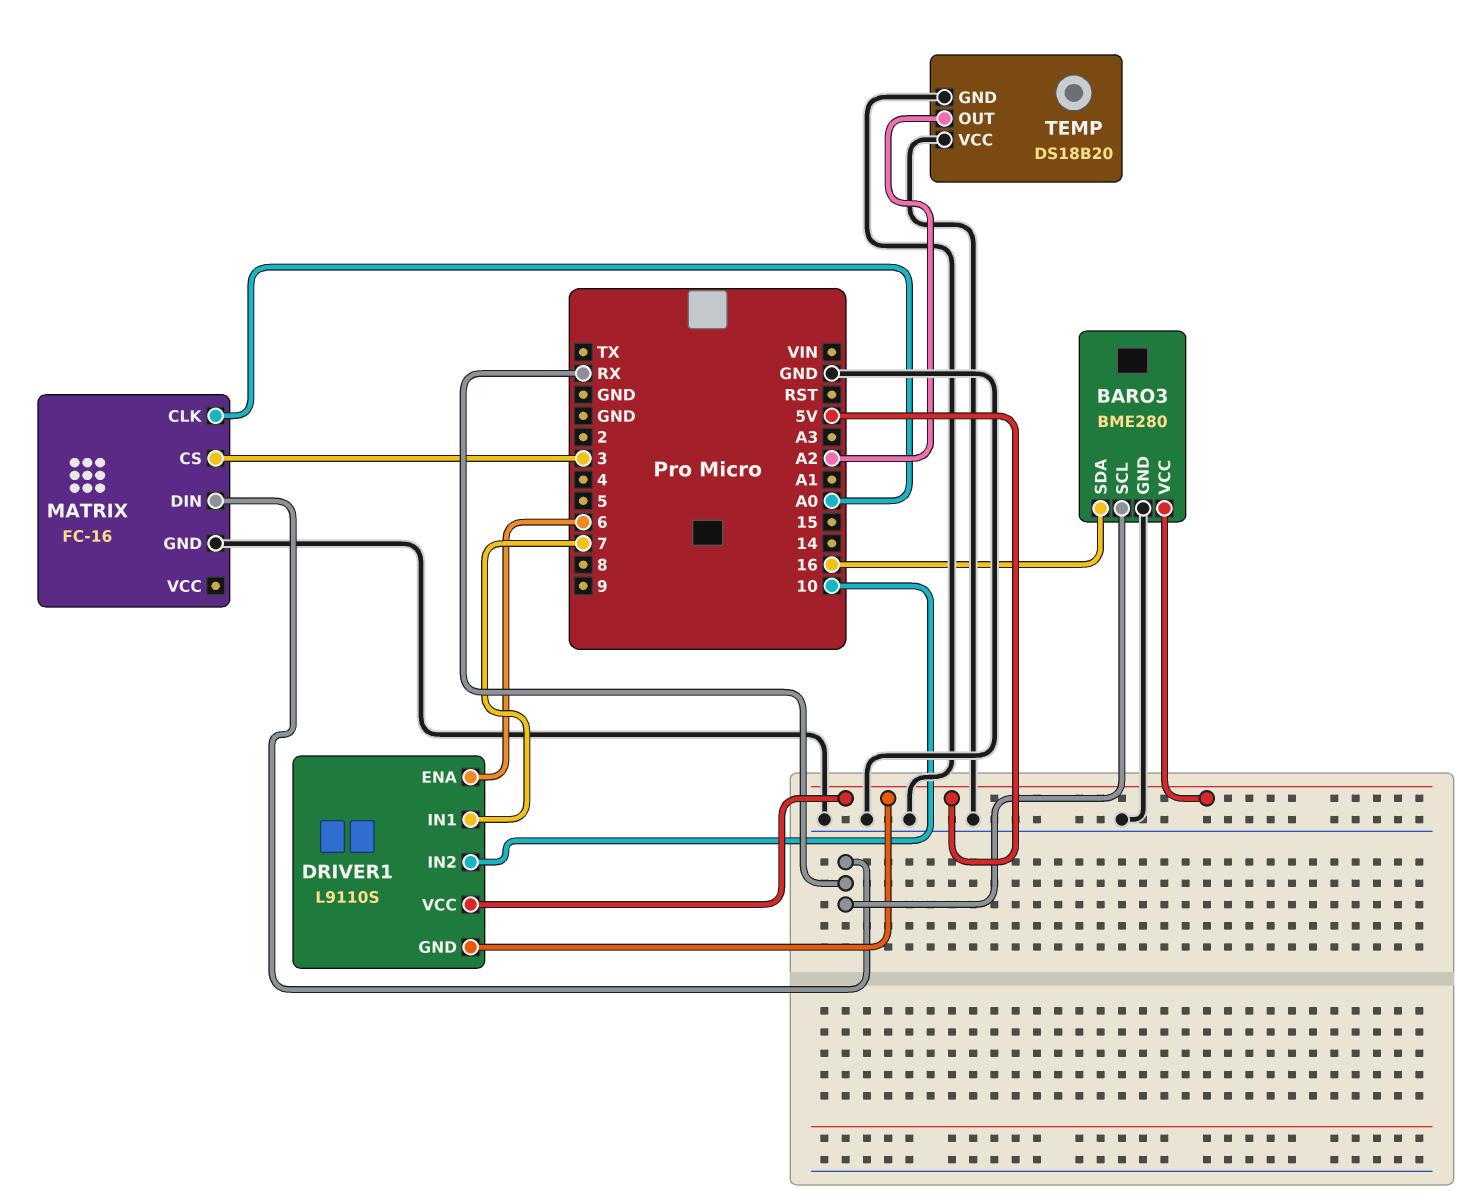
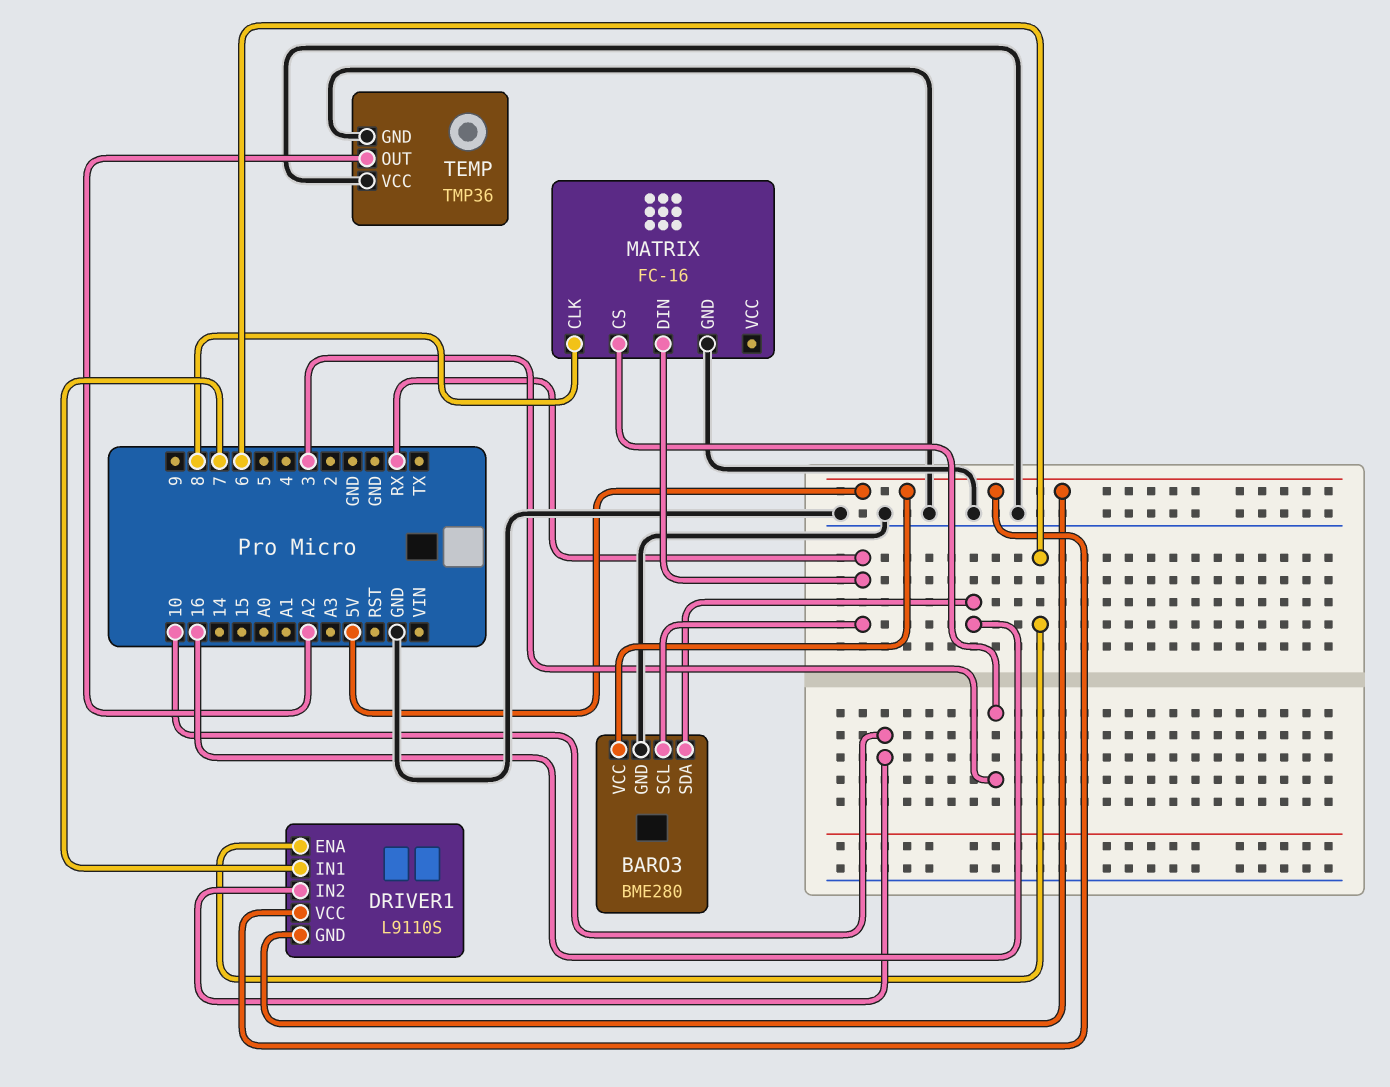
MATRIX pin CLK: A0 -> 8
TEMP: DS18B20 -> TMP36

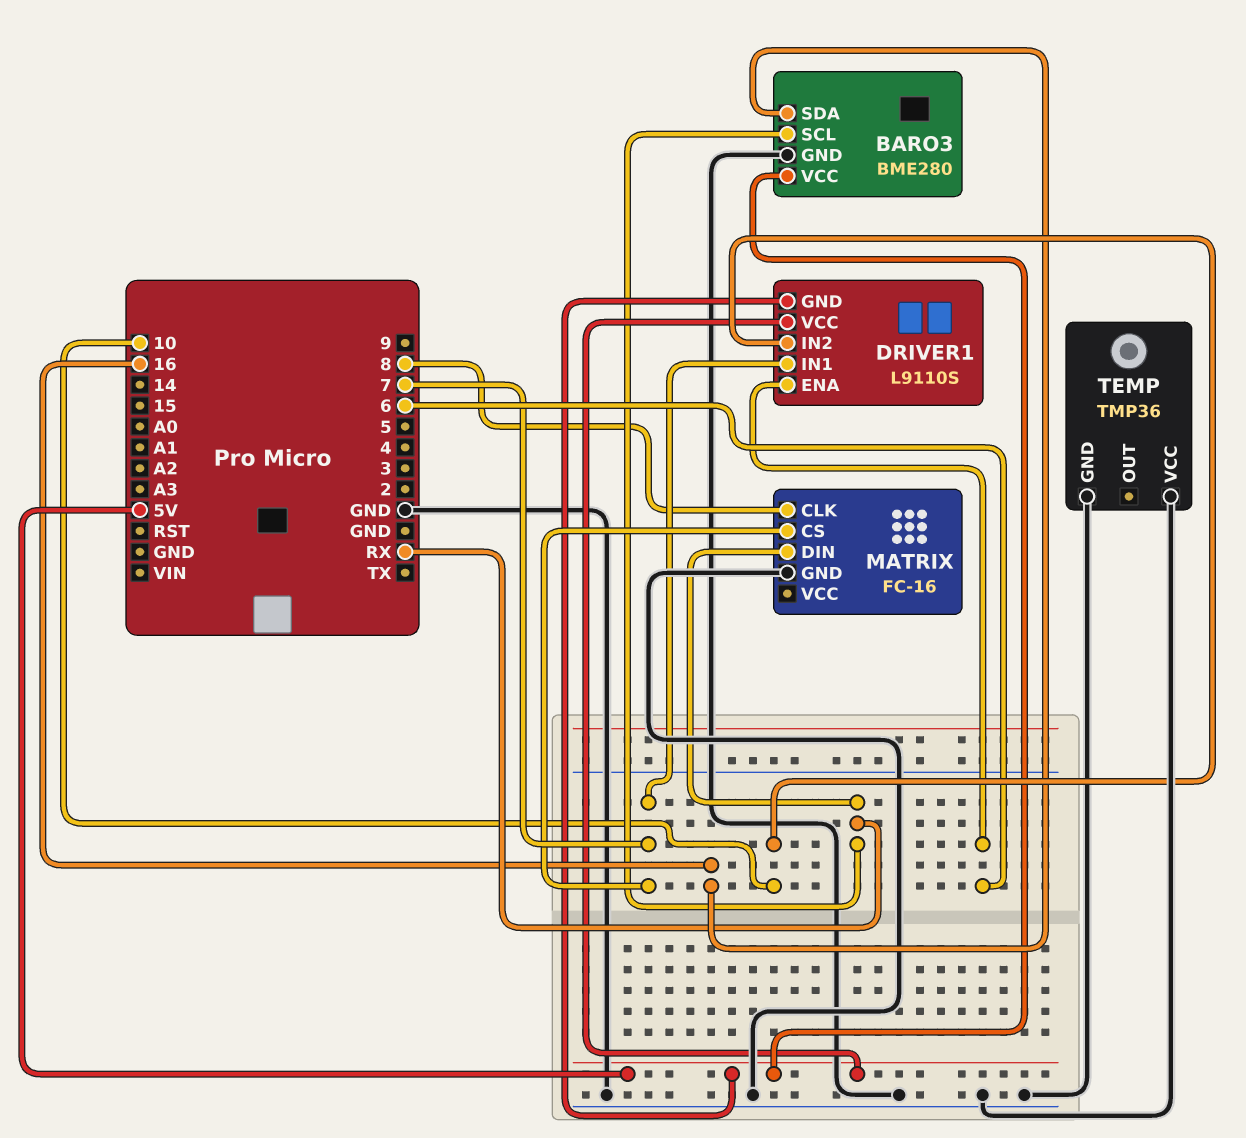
MATRIX pin CS: 3 -> 7
TEMP pin OUT: A2 -> none

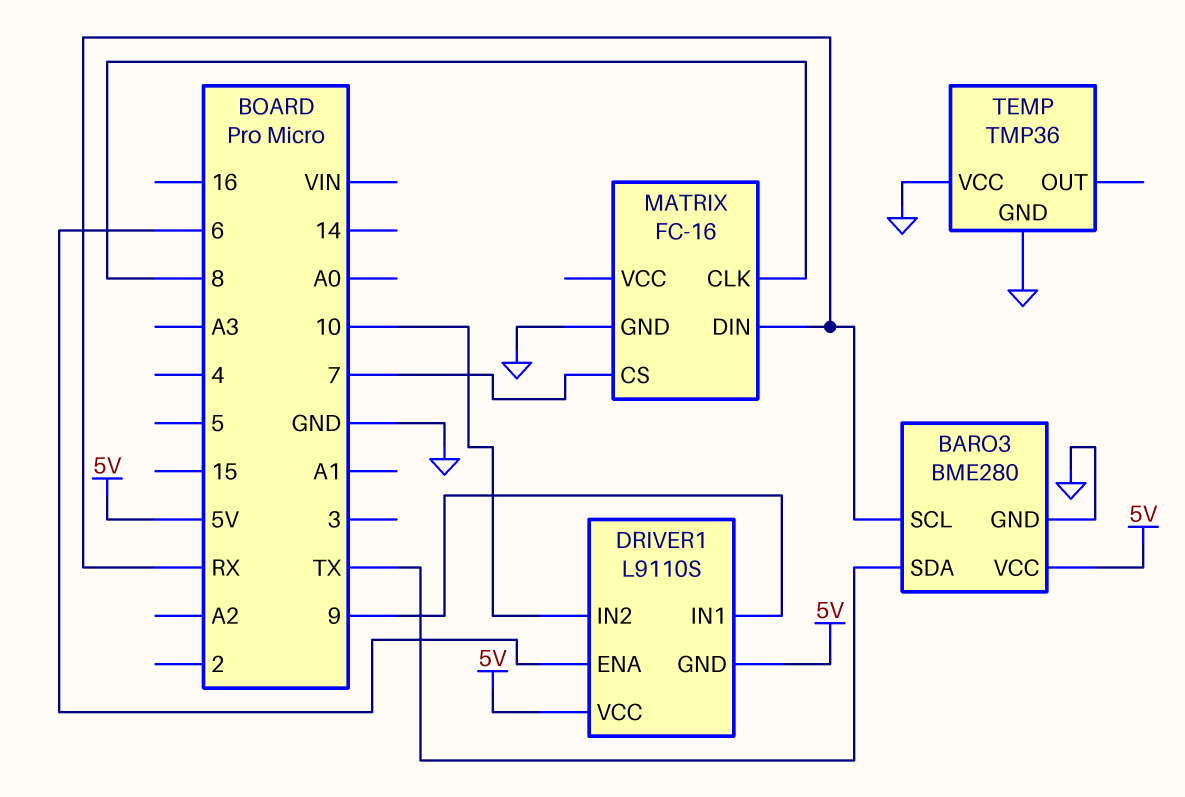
BARO3 pin SDA: 16 -> TX
DRIVER1 pin IN1: 7 -> 9

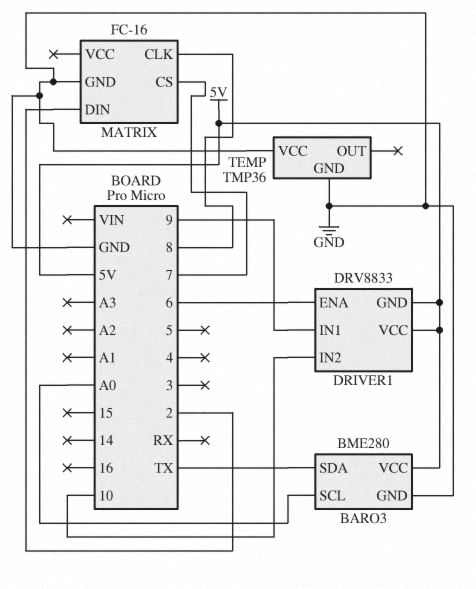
BARO3 pin SCL: RX -> A0
DRIVER1: L9110S -> DRV8833
MATRIX pin DIN: RX -> 2

